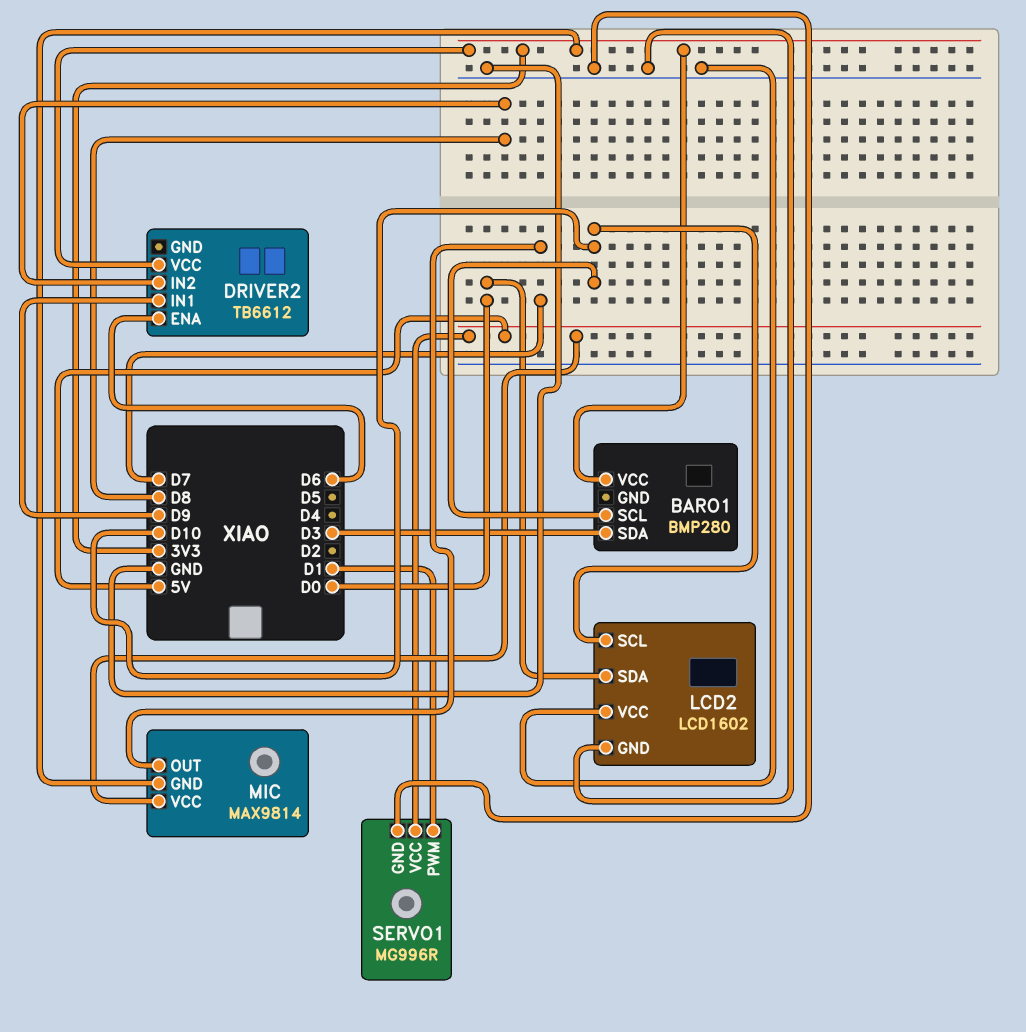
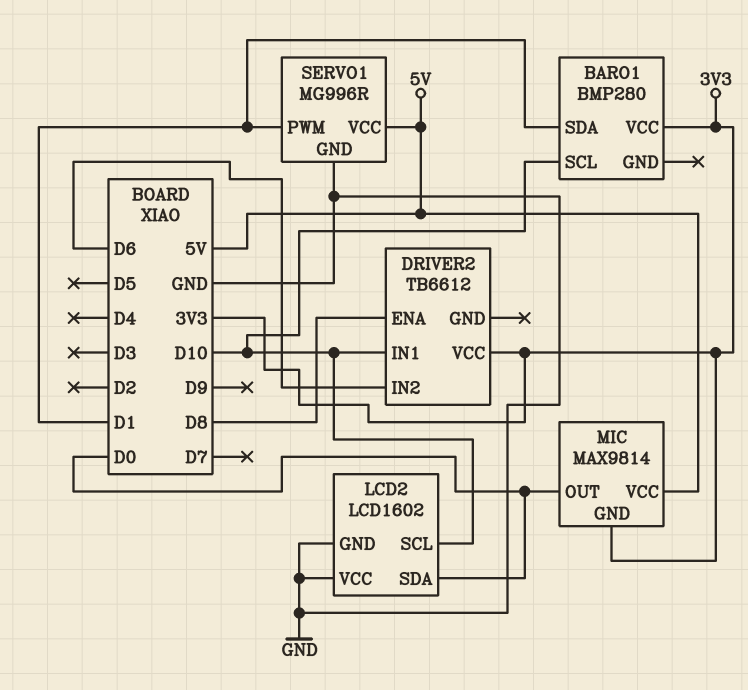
BARO1 pin SDA: D3 -> D1
DRIVER2 pin ENA: D6 -> D8
DRIVER2 pin IN1: D9 -> D10
DRIVER2 pin IN2: D8 -> D6
MIC pin OUT: D7 -> D0

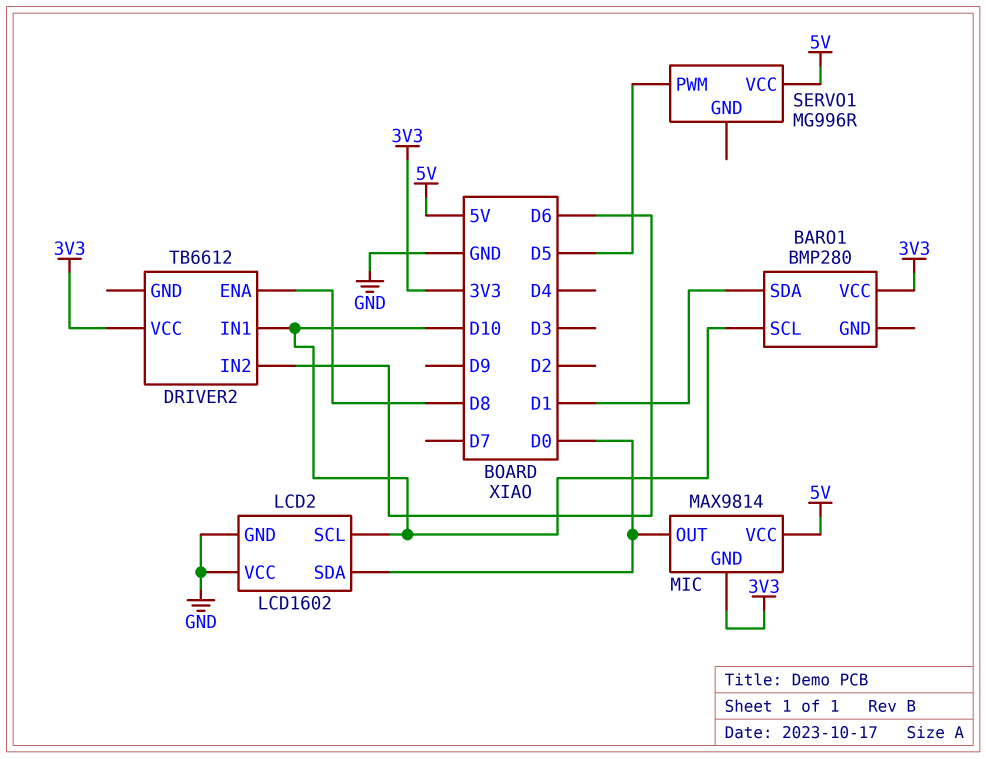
SERVO1 pin GND: GND -> none
SERVO1 pin PWM: D1 -> D5

